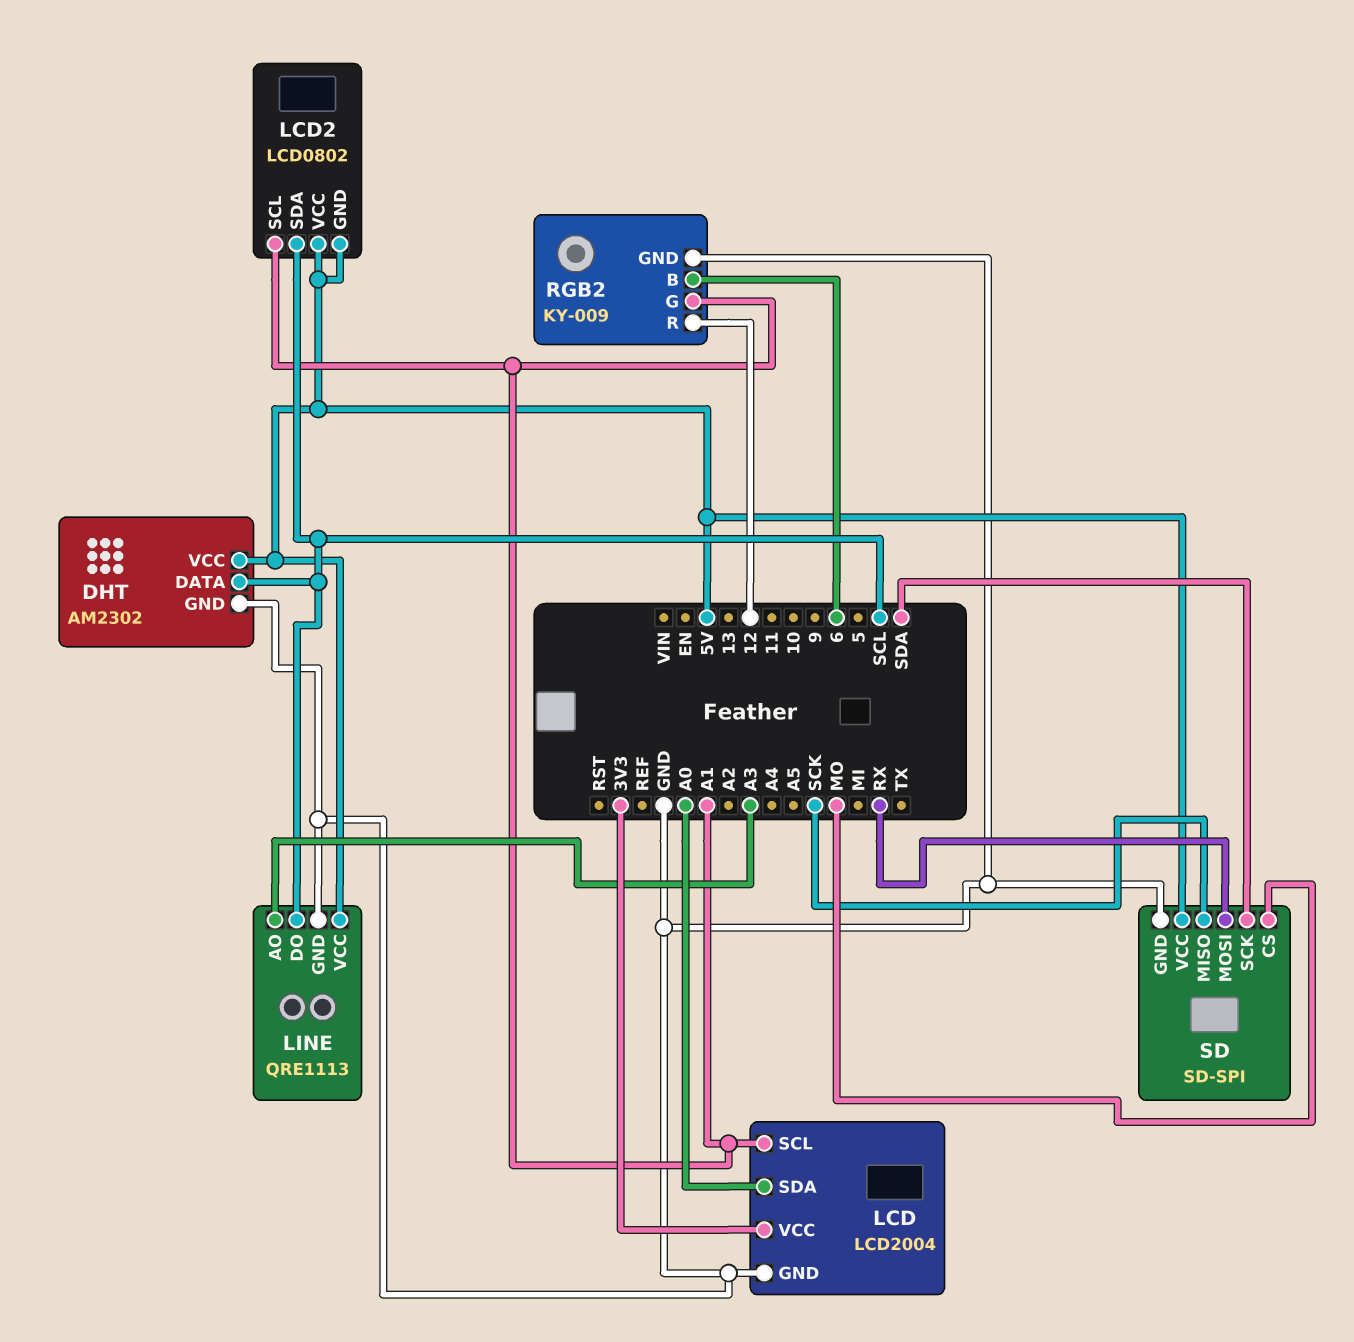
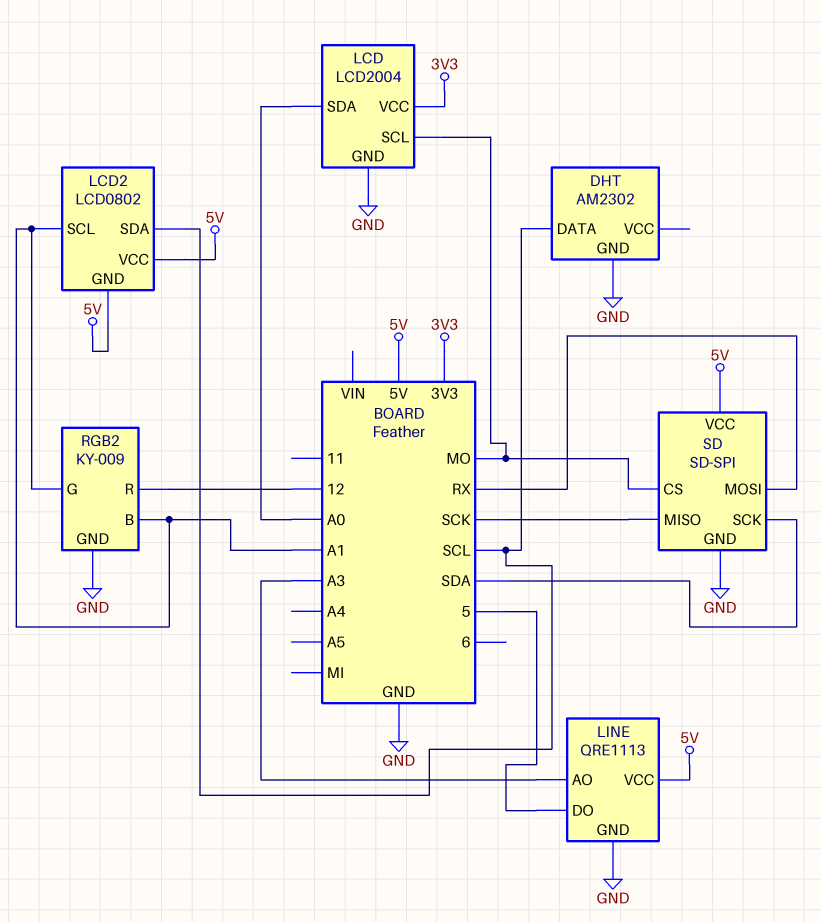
DHT pin VCC: 5V -> none
LCD pin SCL: A1 -> MO
LINE pin DO: SCL -> 5
RGB2 pin B: 6 -> A1

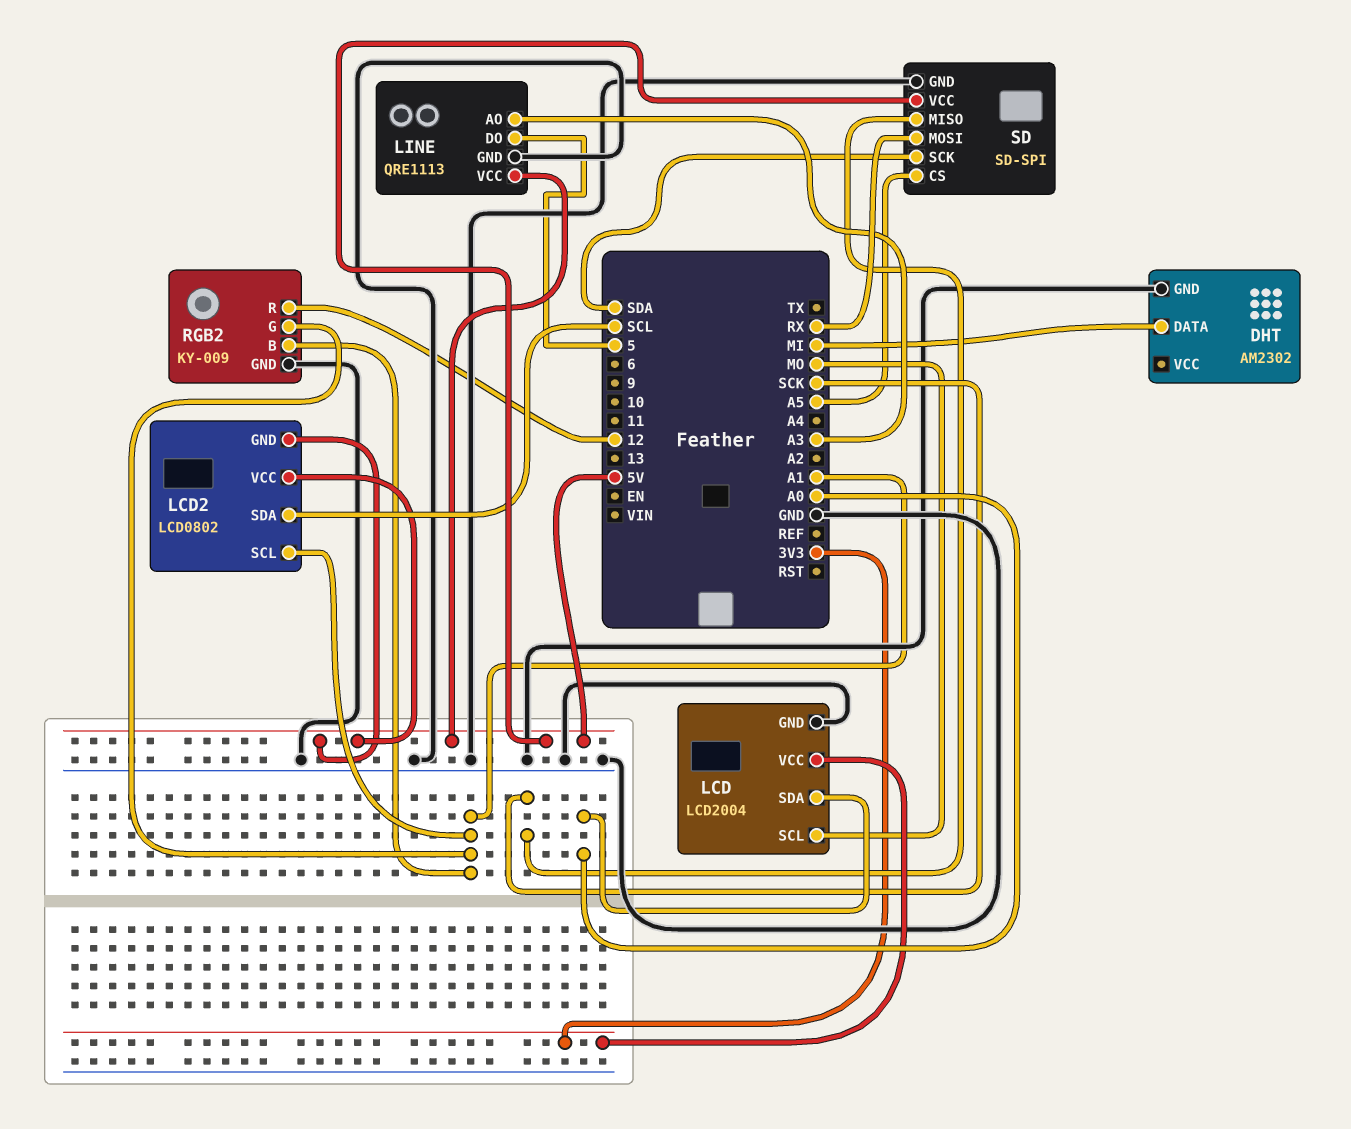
DHT pin DATA: SCL -> MI
SD pin CS: MO -> A5

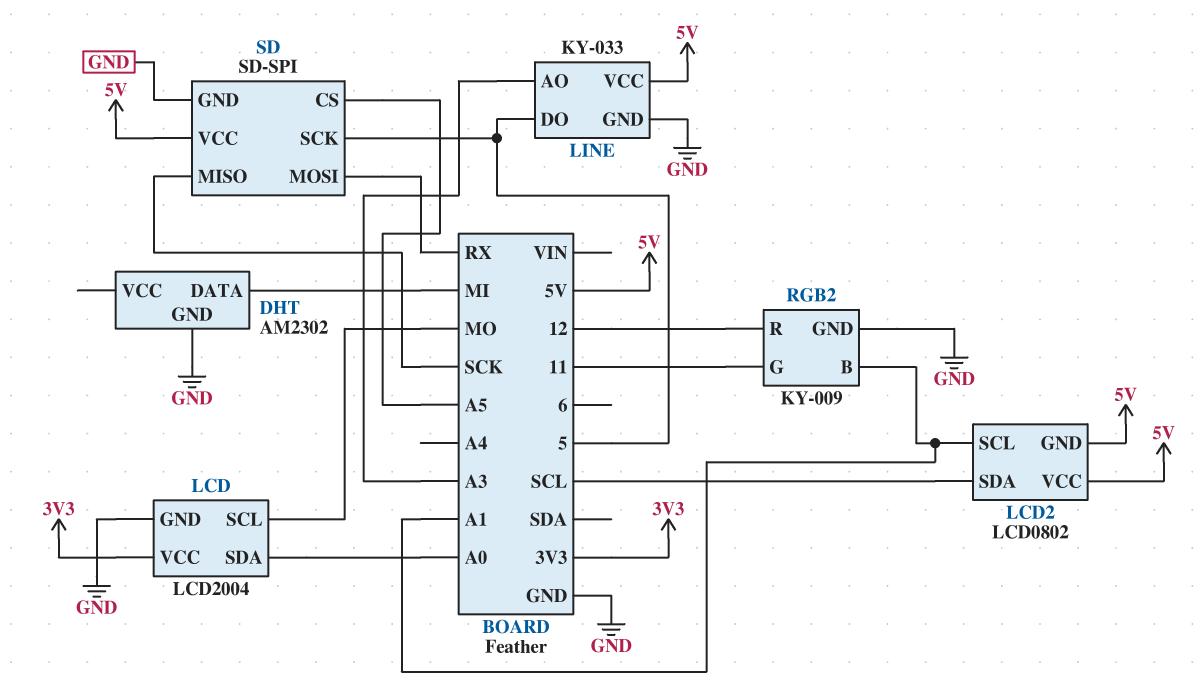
LINE: QRE1113 -> KY-033
RGB2 pin G: A1 -> 11
SD pin SCK: SDA -> 5

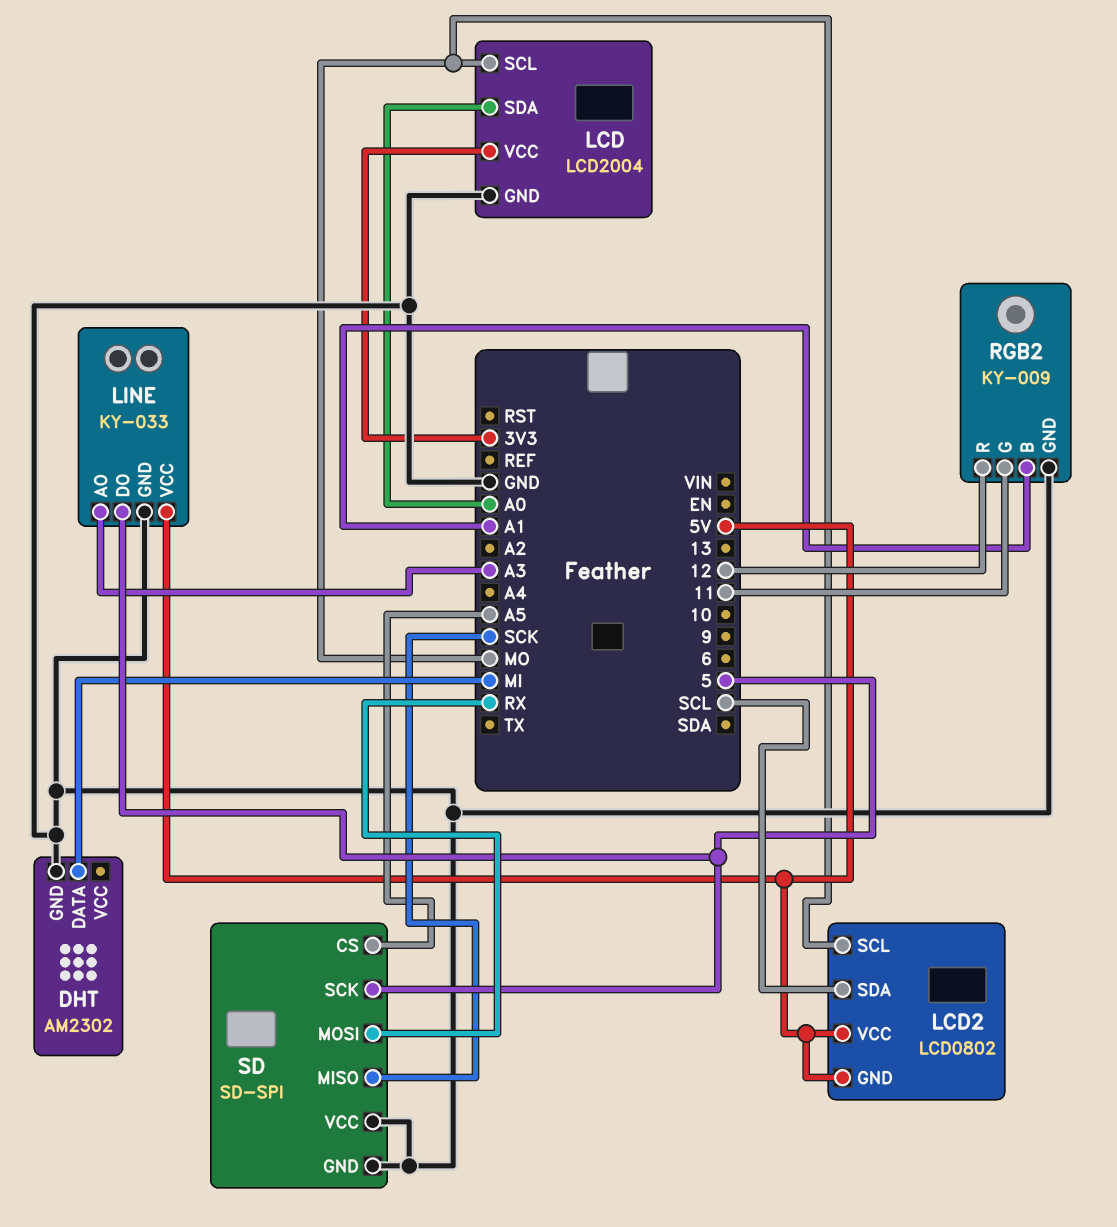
LCD2 pin SCL: A1 -> MO
SD pin VCC: 5V -> GND

